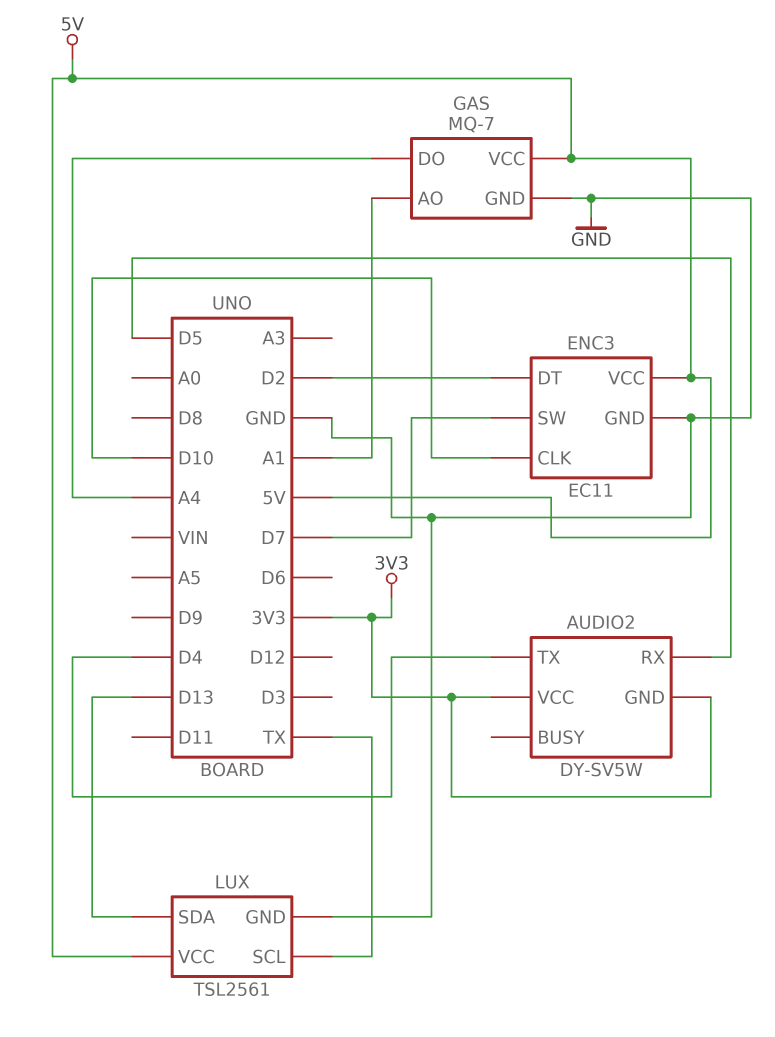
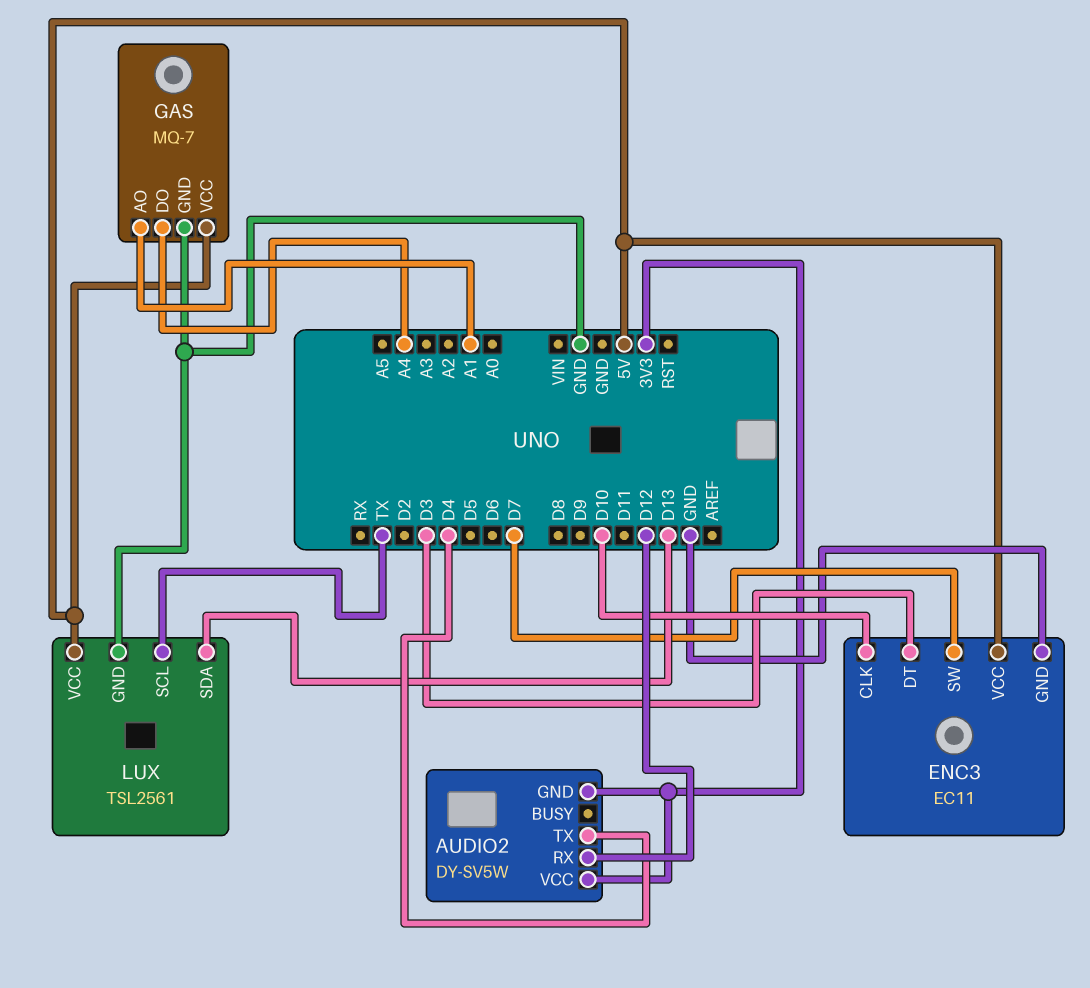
AUDIO2 pin RX: D5 -> D12
ENC3 pin DT: D2 -> D3

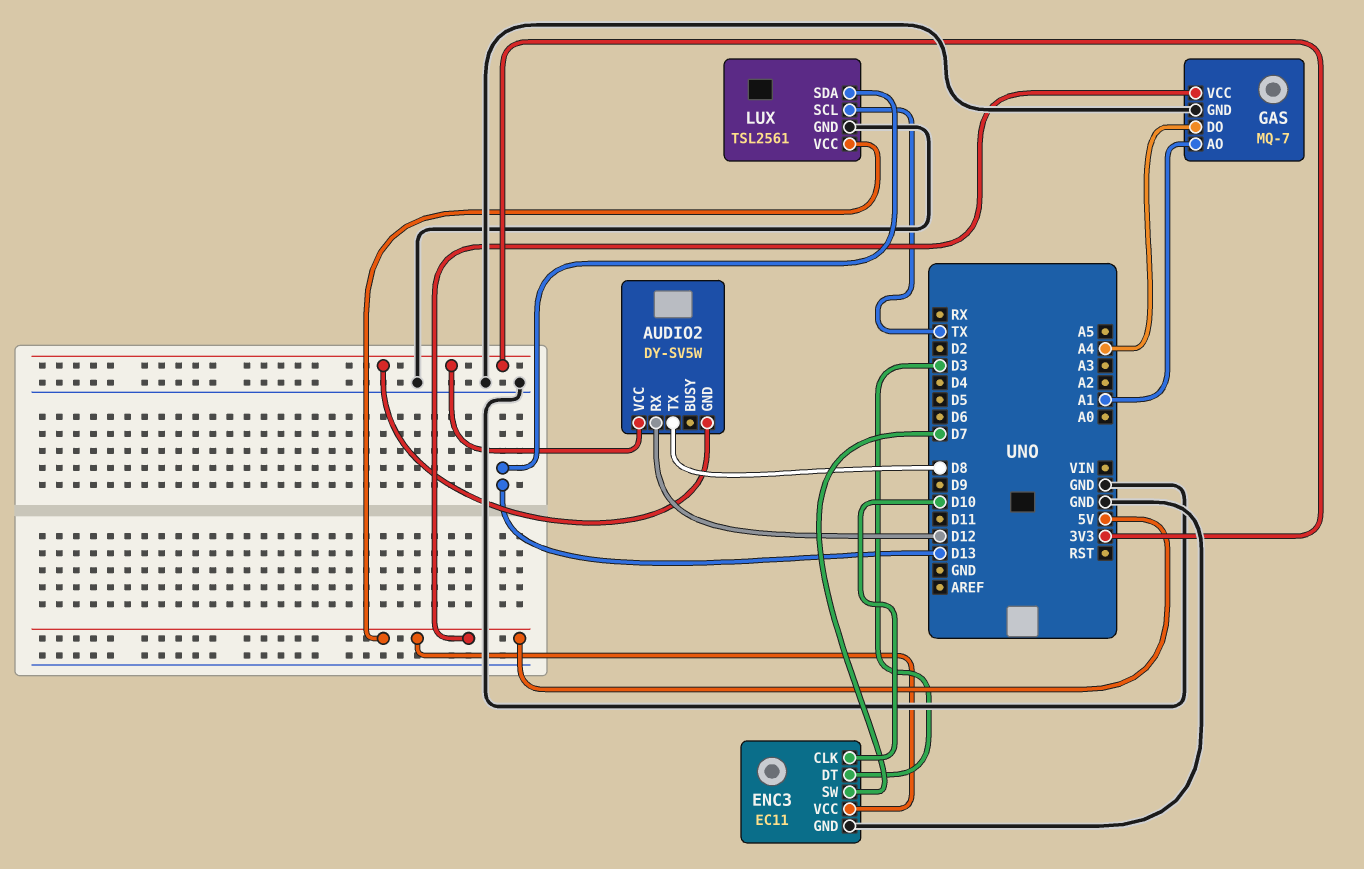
AUDIO2 pin TX: D4 -> D8

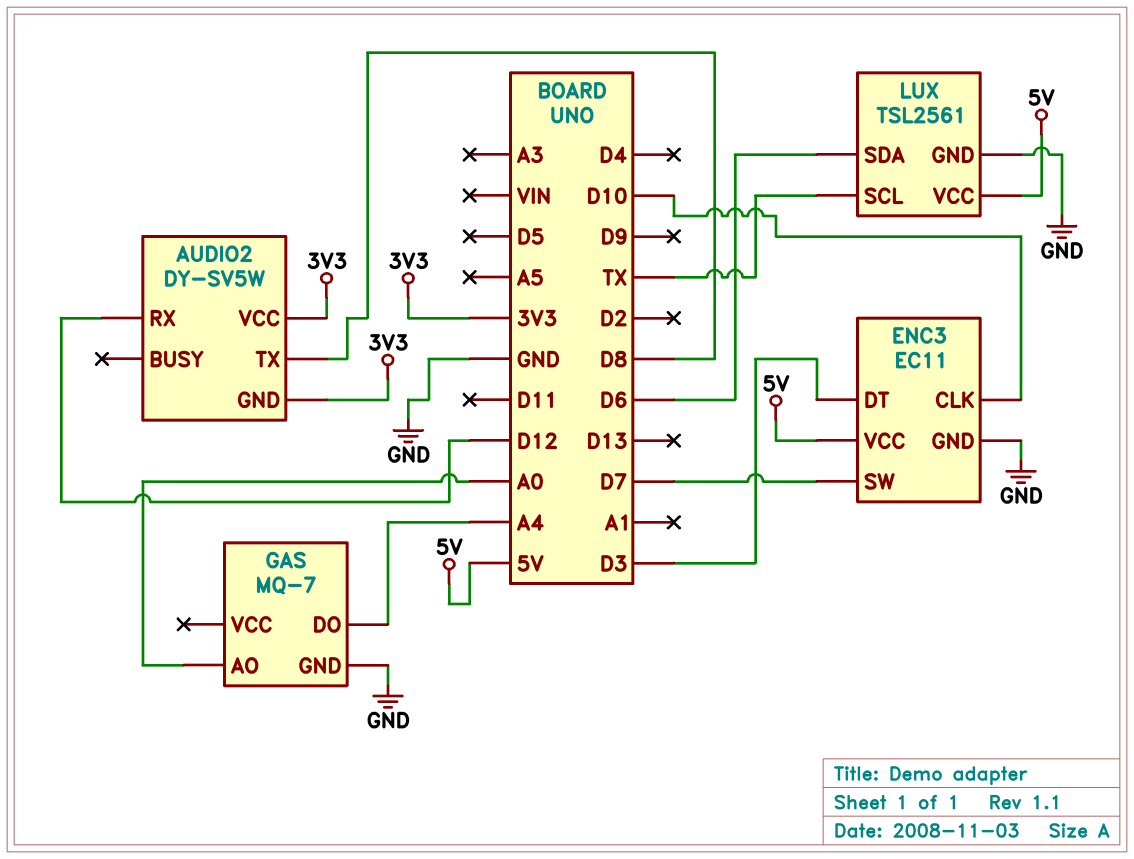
GAS pin AO: A1 -> A0
GAS pin VCC: 5V -> none
LUX pin SDA: D13 -> D6

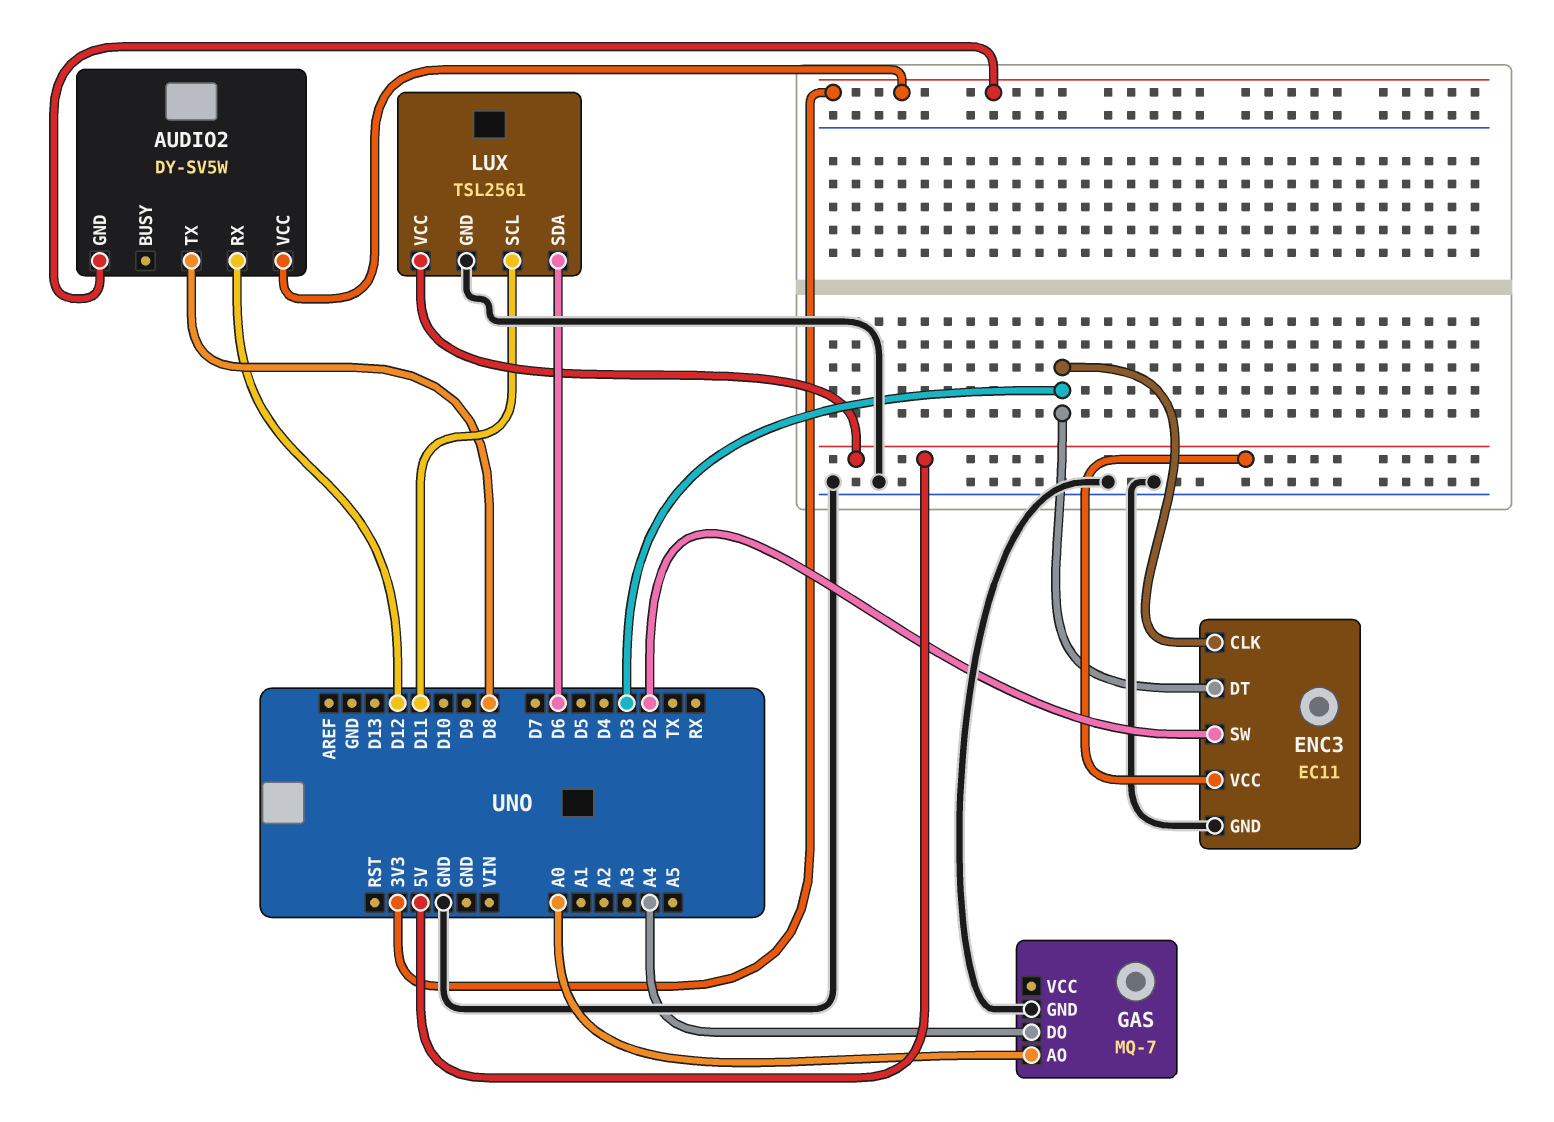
ENC3 pin CLK: D10 -> D3
ENC3 pin SW: D7 -> D2
LUX pin SCL: TX -> D11

